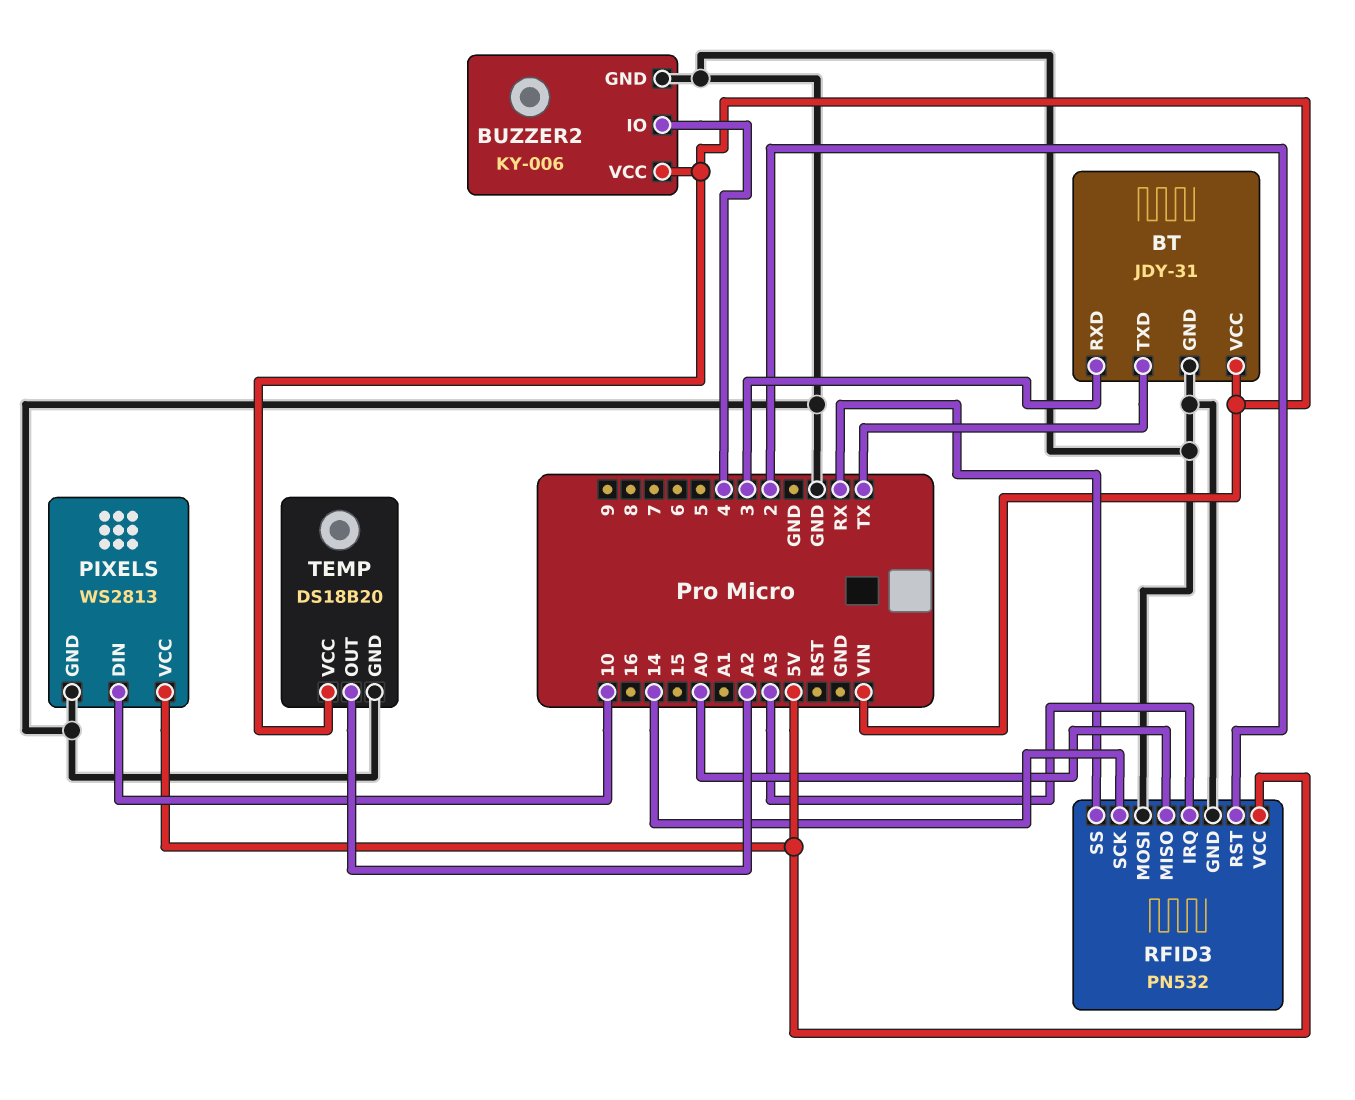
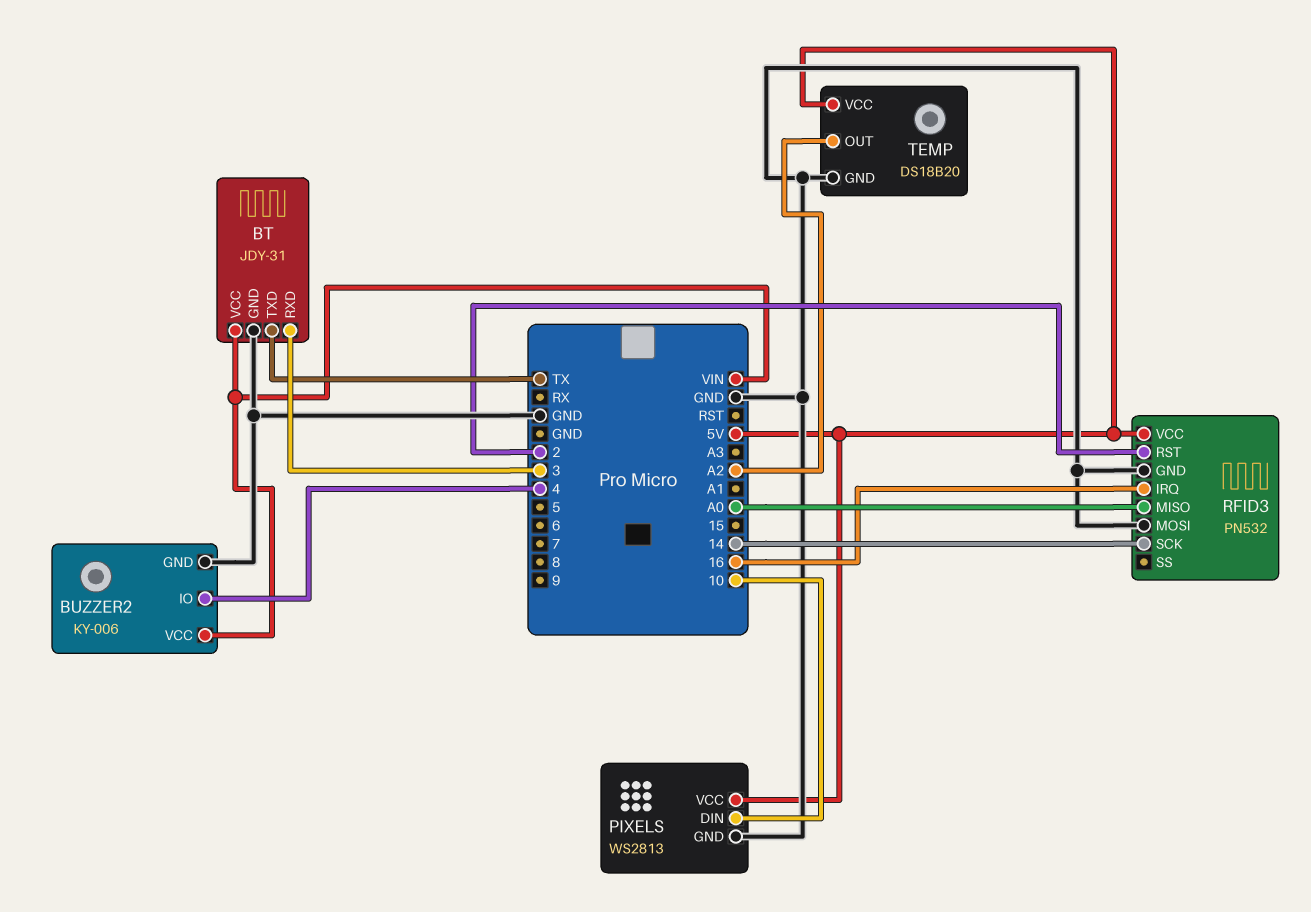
RFID3 pin IRQ: A3 -> 16
RFID3 pin SS: RX -> none
TEMP pin VCC: VIN -> 5V

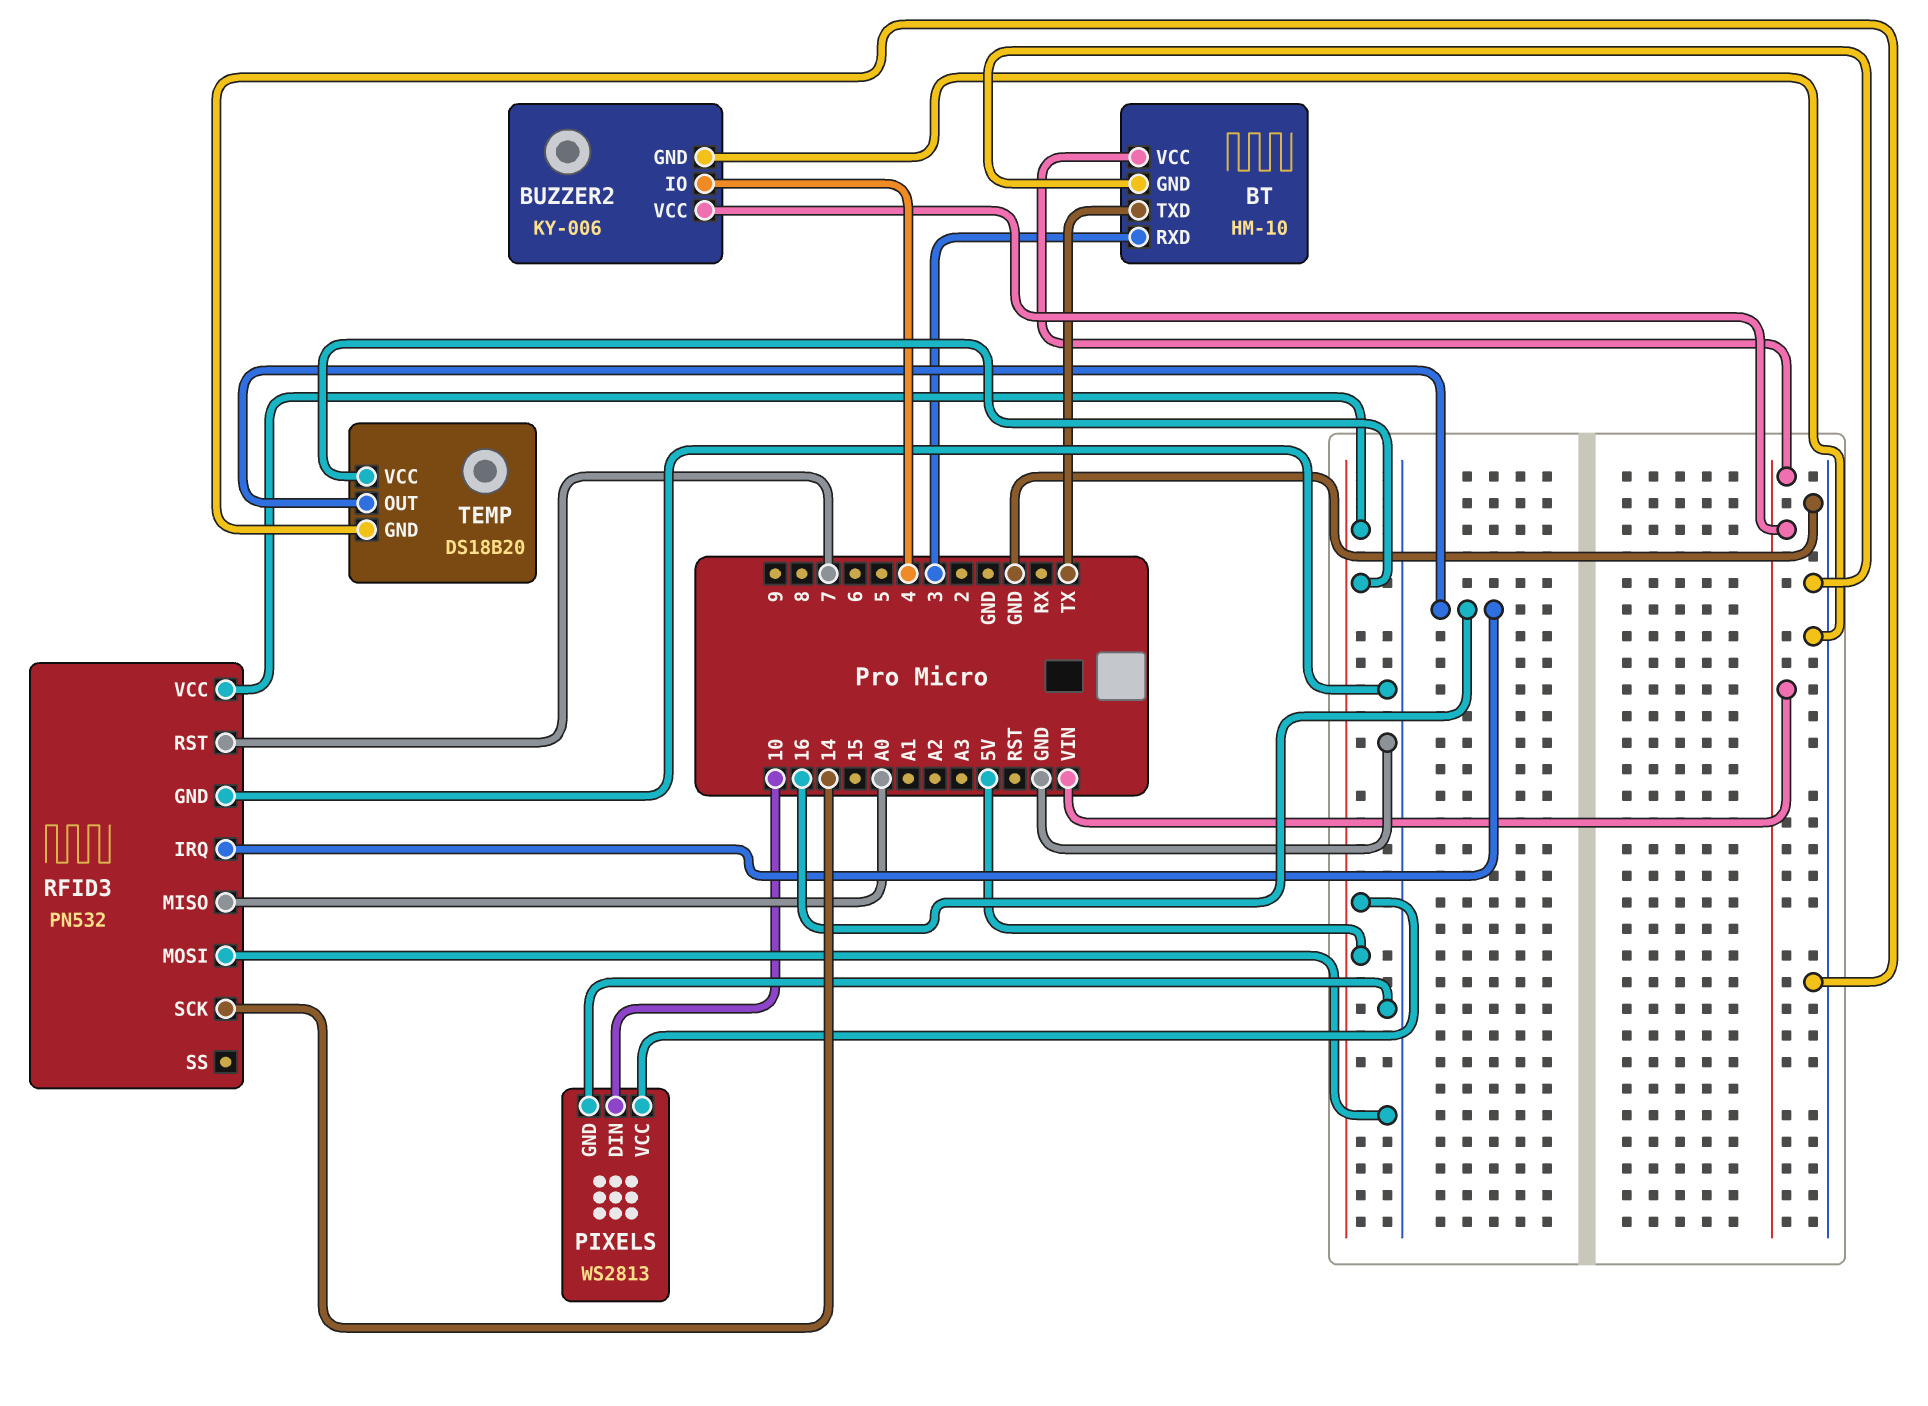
BT: JDY-31 -> HM-10
RFID3 pin RST: 2 -> 7
TEMP pin OUT: A2 -> 16

